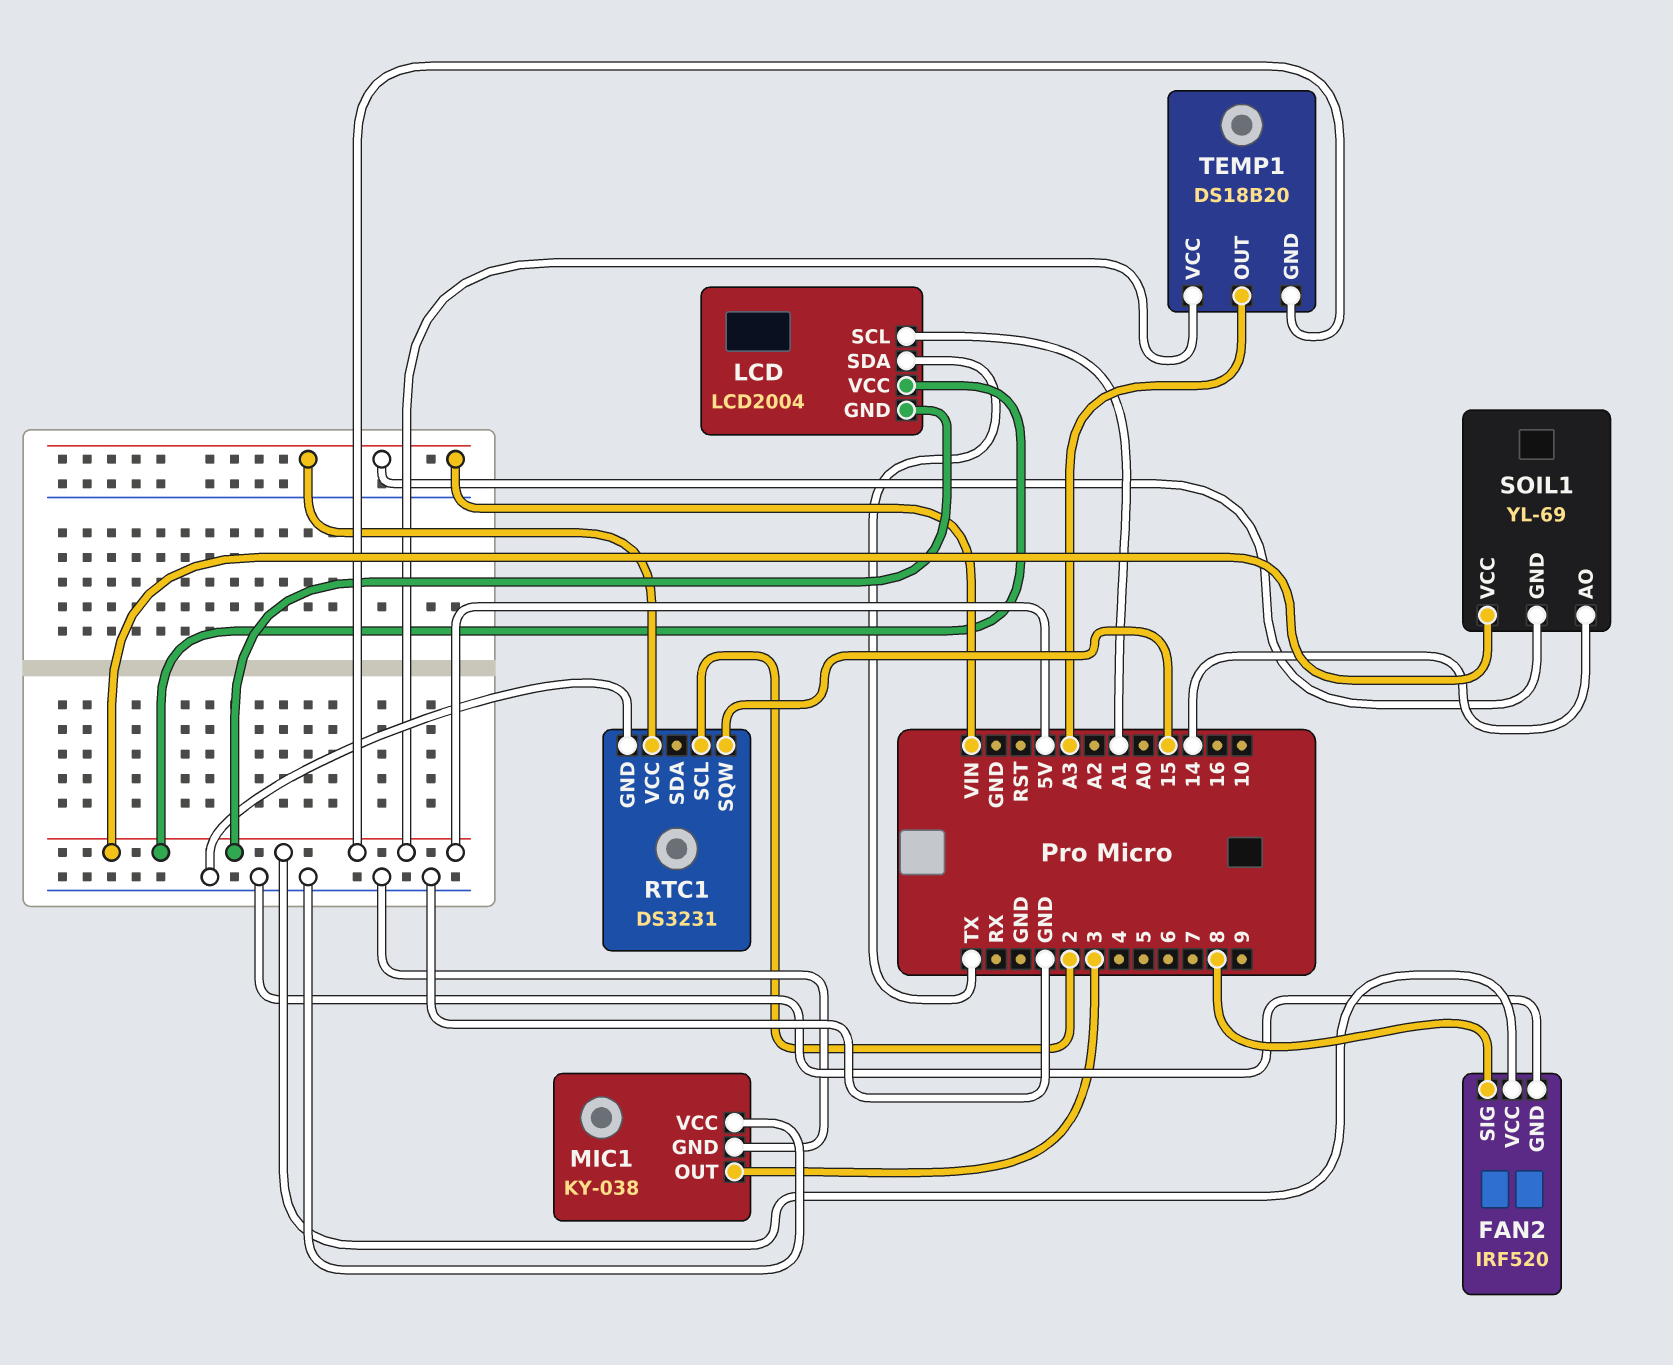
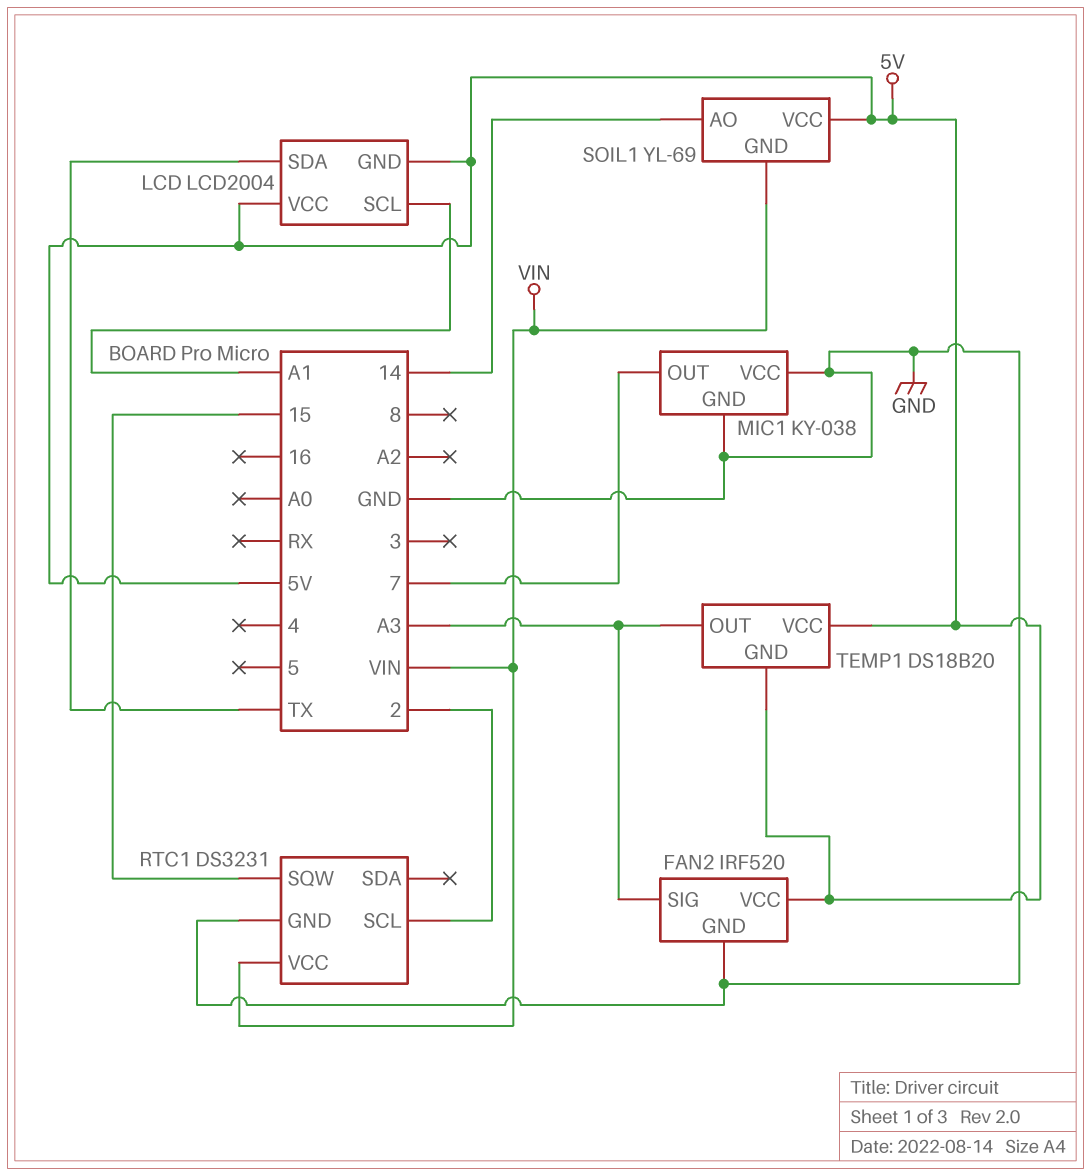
FAN2 pin SIG: 8 -> A3
MIC1 pin OUT: 3 -> 7

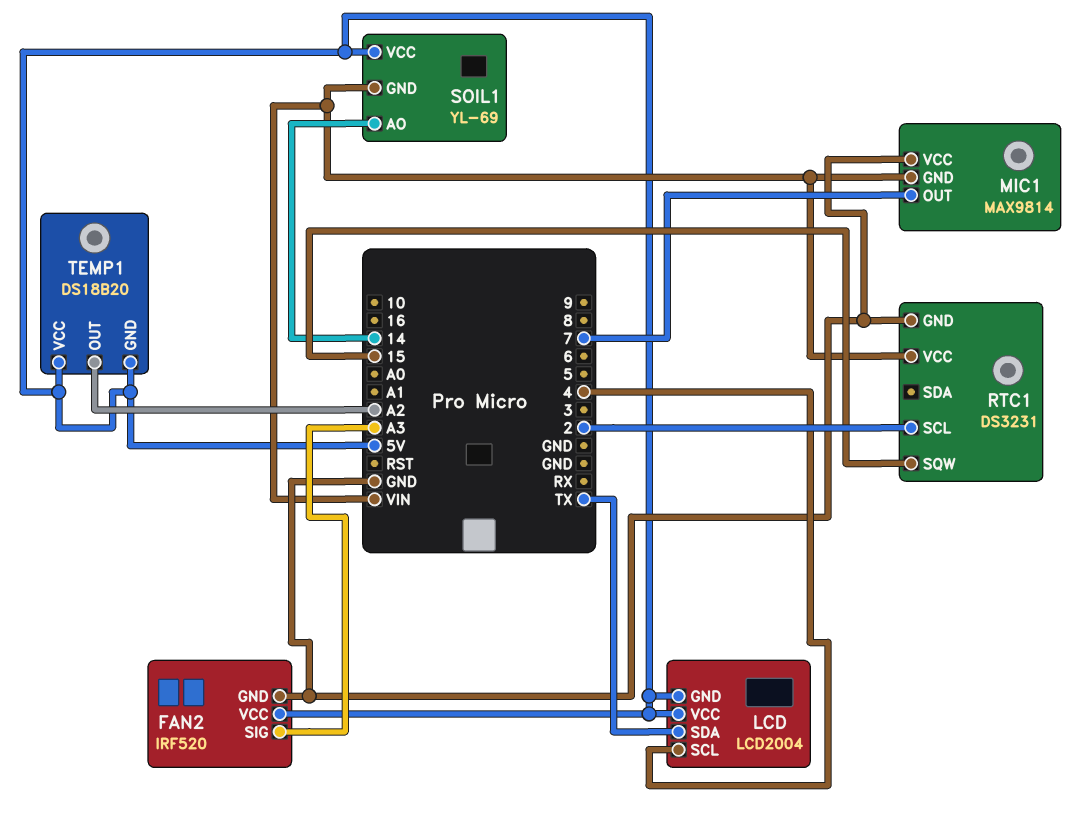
LCD pin SCL: A1 -> 4
MIC1: KY-038 -> MAX9814
MIC1 pin GND: GND -> VIN
TEMP1 pin OUT: A3 -> A2

